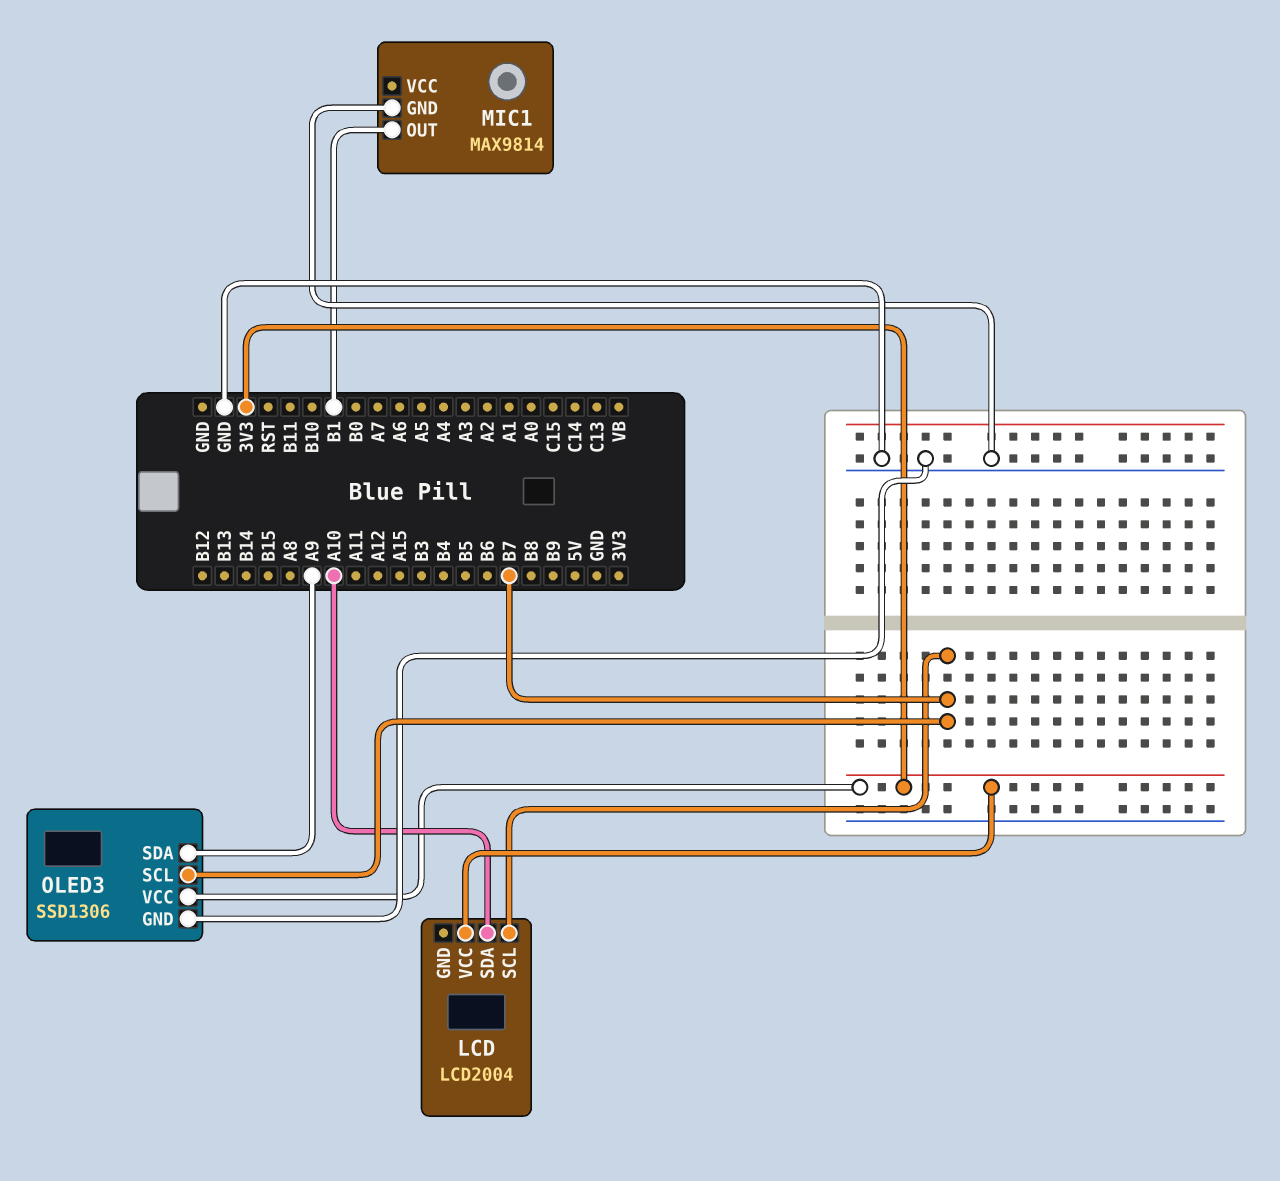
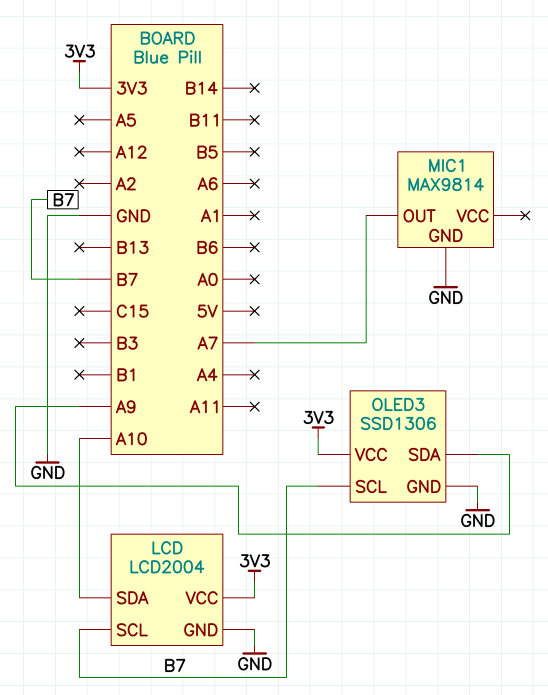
LCD pin GND: none -> GND
MIC1 pin OUT: B1 -> A7

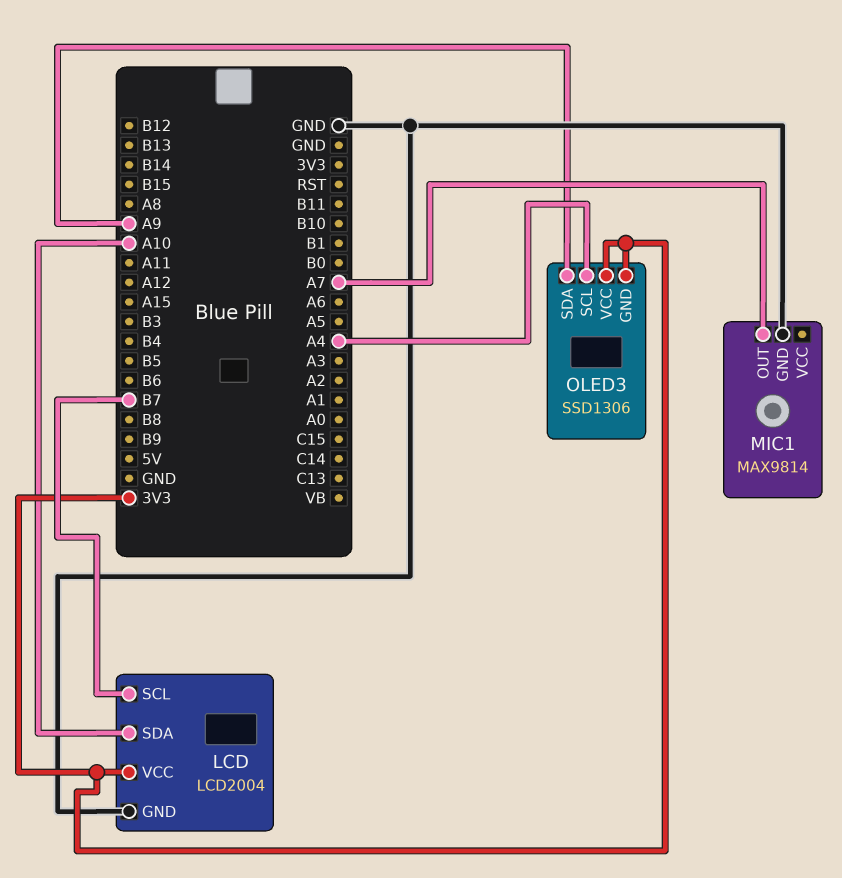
OLED3 pin GND: GND -> 3V3
OLED3 pin SCL: B7 -> A4

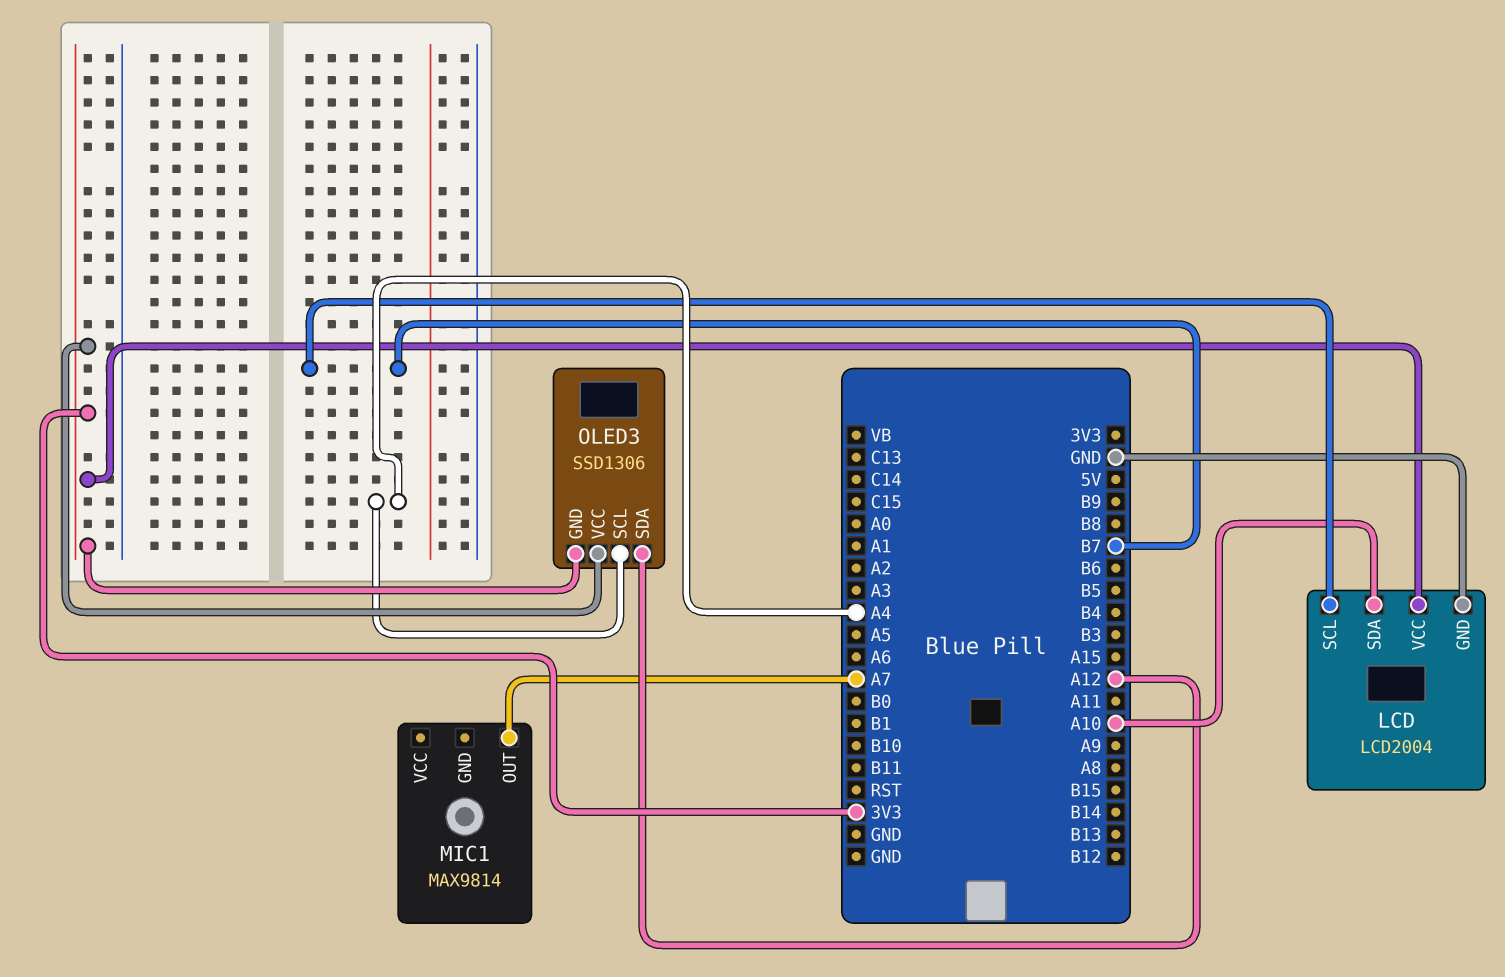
MIC1 pin GND: GND -> none
OLED3 pin SDA: A9 -> A12

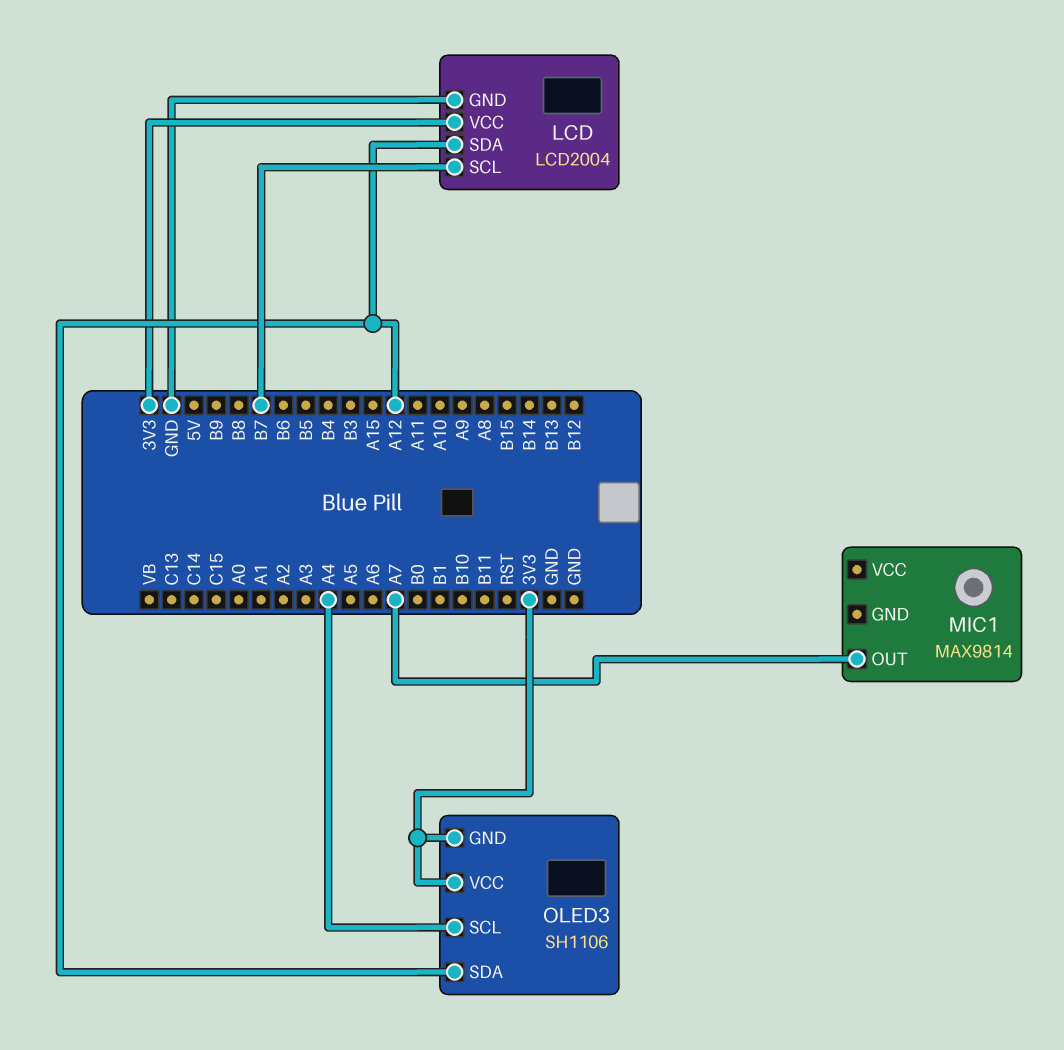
LCD pin SDA: A10 -> A12
OLED3: SSD1306 -> SH1106

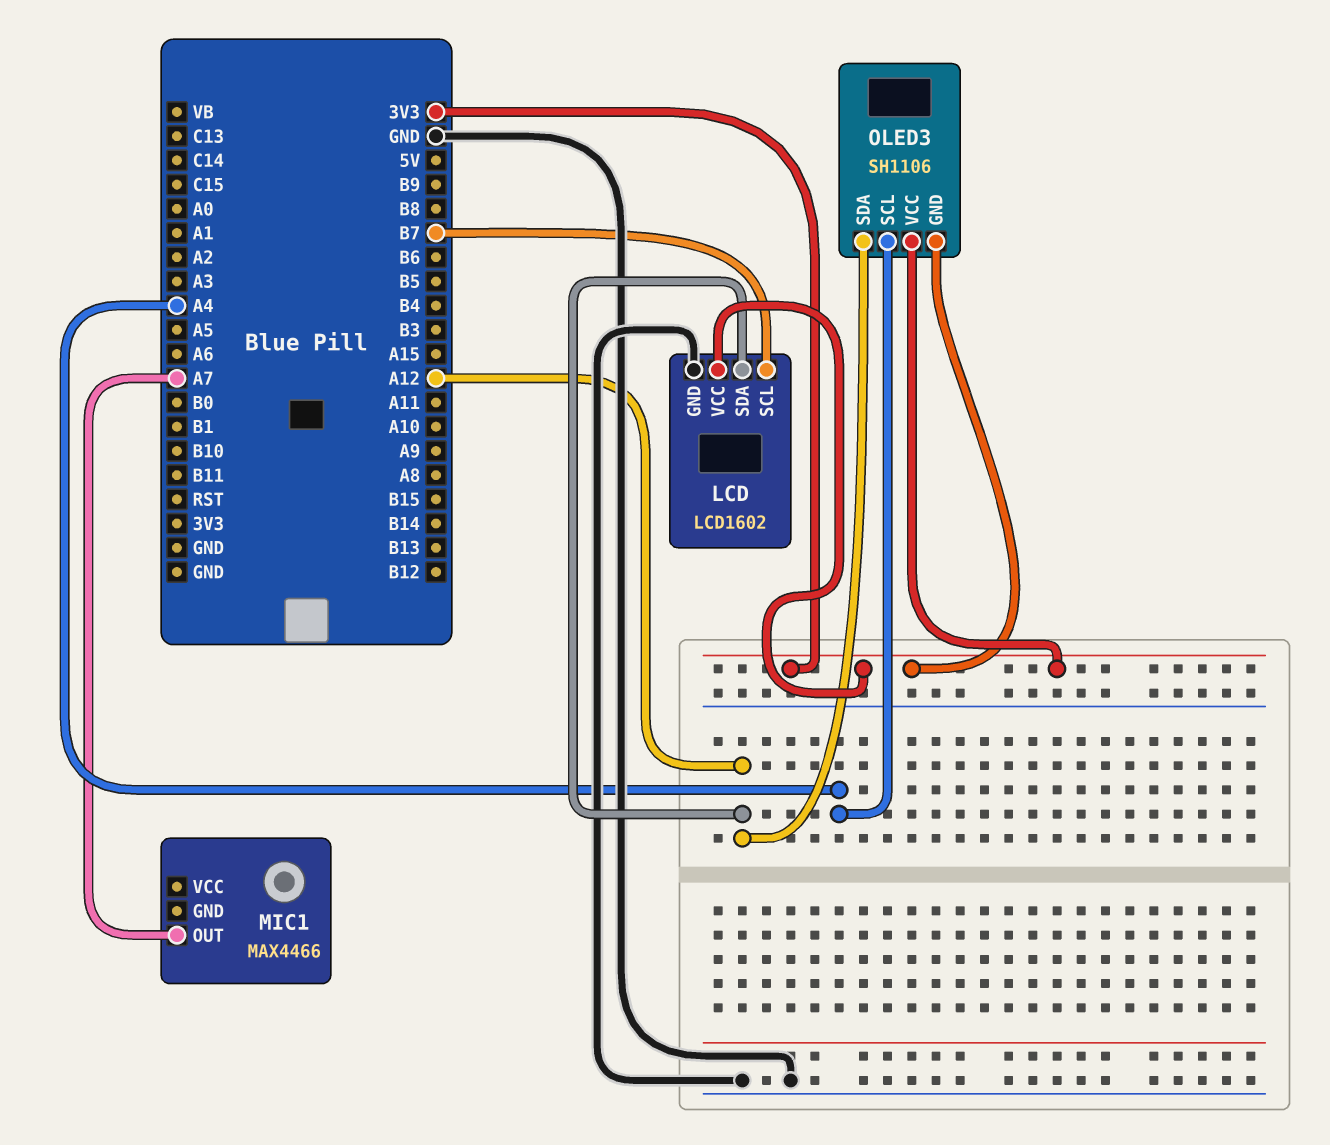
LCD: LCD2004 -> LCD1602
MIC1: MAX9814 -> MAX4466

